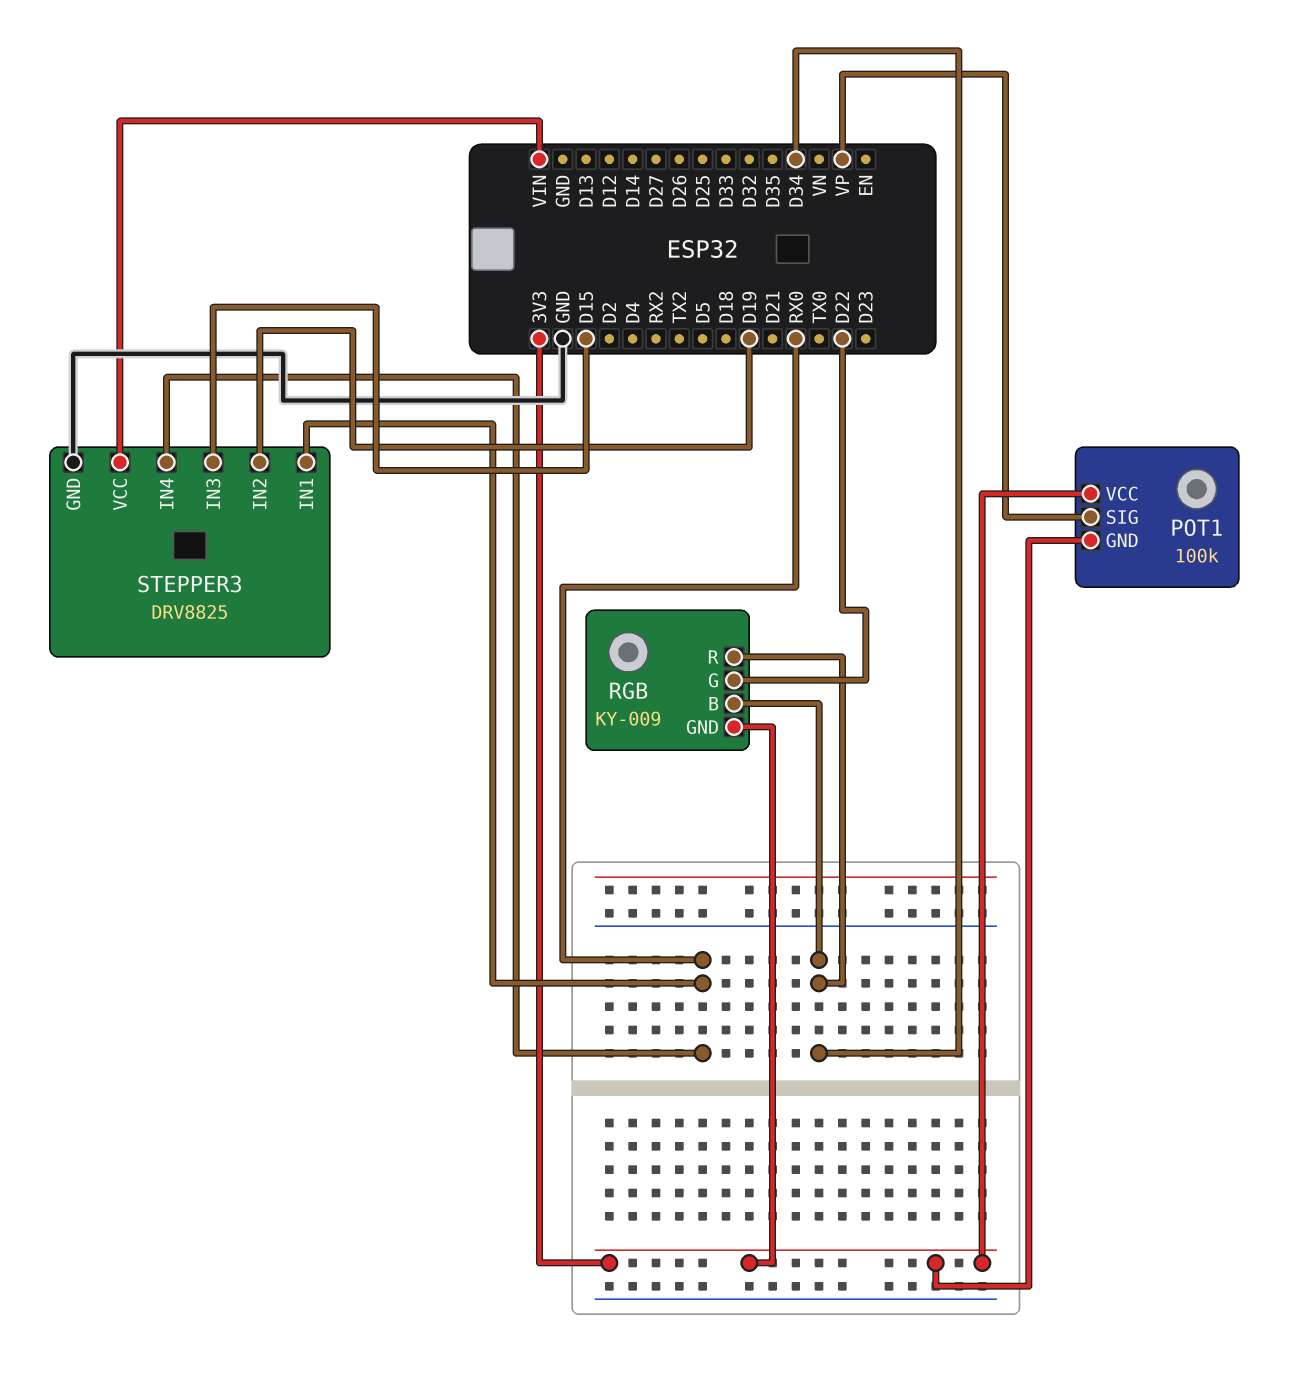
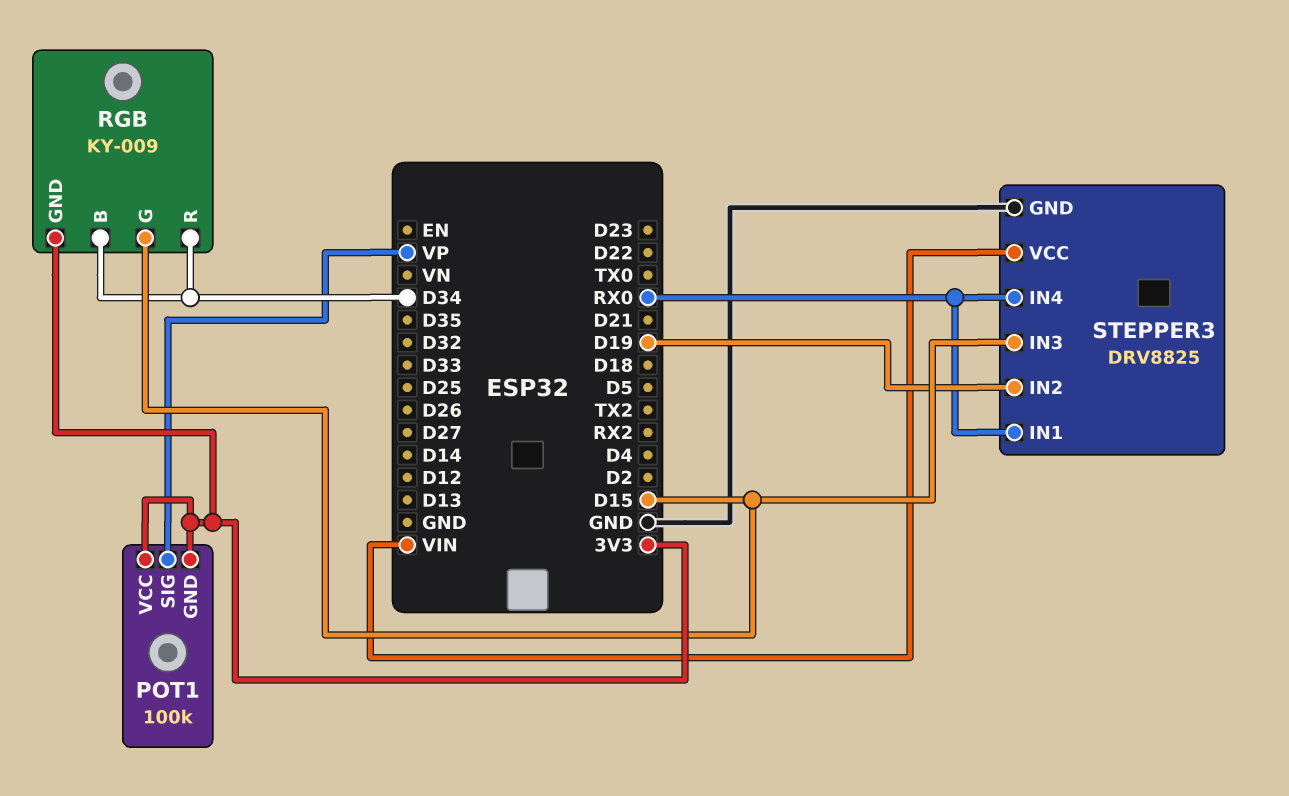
RGB pin G: D22 -> D15

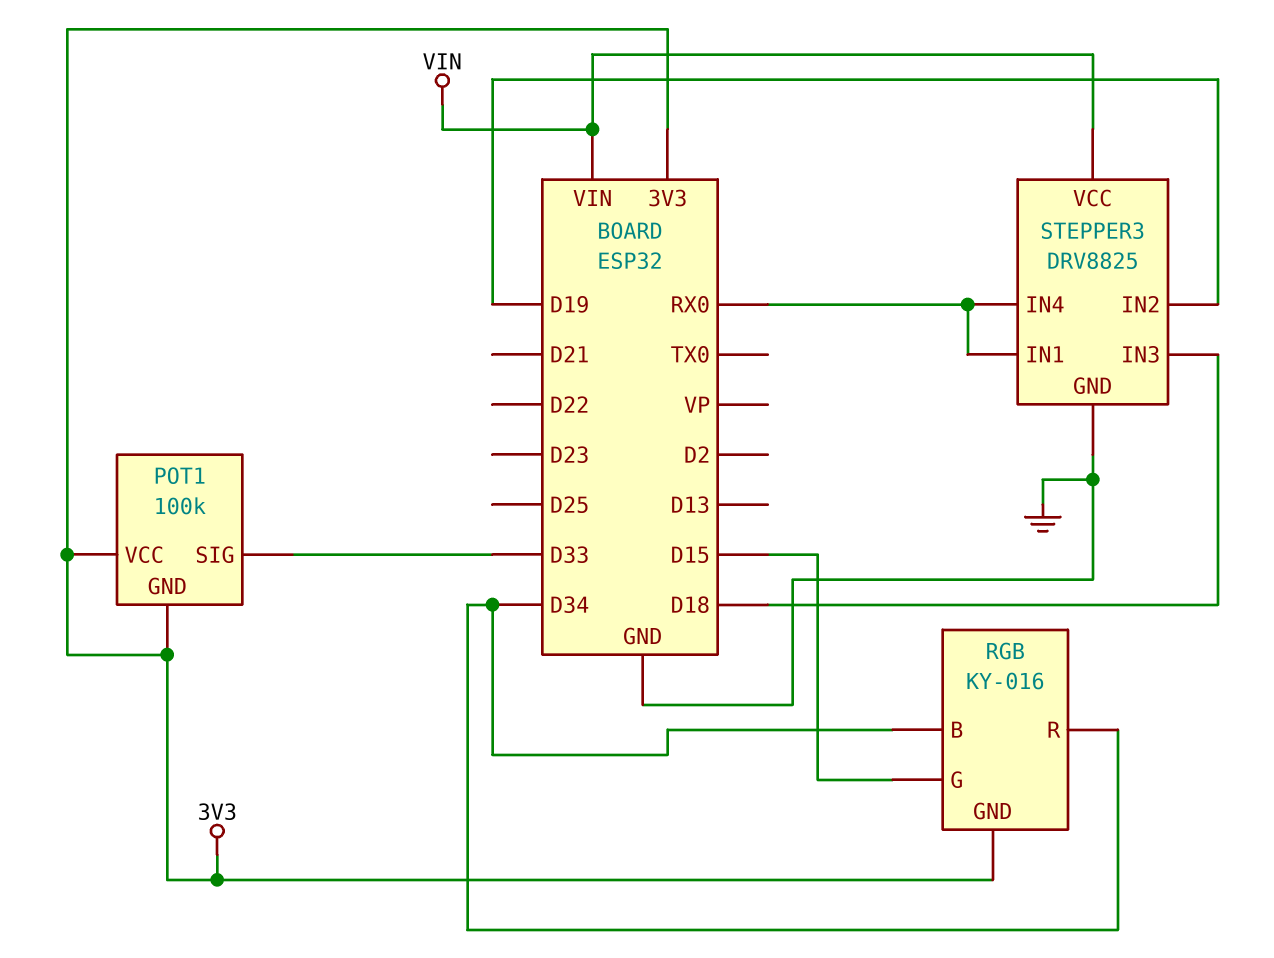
POT1 pin SIG: VP -> D33
RGB: KY-009 -> KY-016
STEPPER3 pin IN3: D15 -> D18

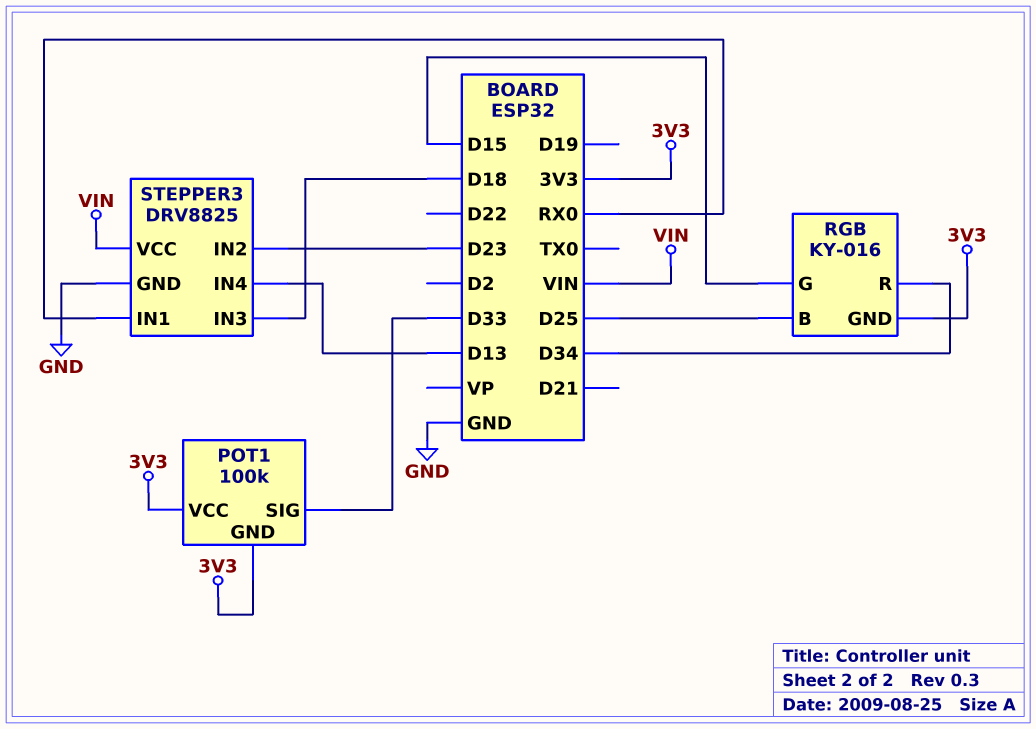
RGB pin B: D34 -> D25
STEPPER3 pin IN2: D19 -> D23
STEPPER3 pin IN4: RX0 -> D13

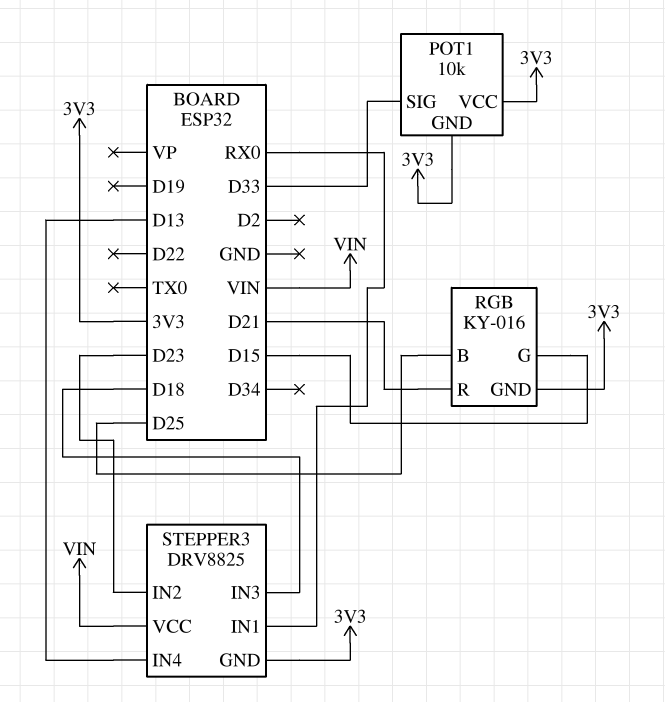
POT1: 100k -> 10k
RGB pin R: D34 -> D21
STEPPER3 pin GND: GND -> 3V3

